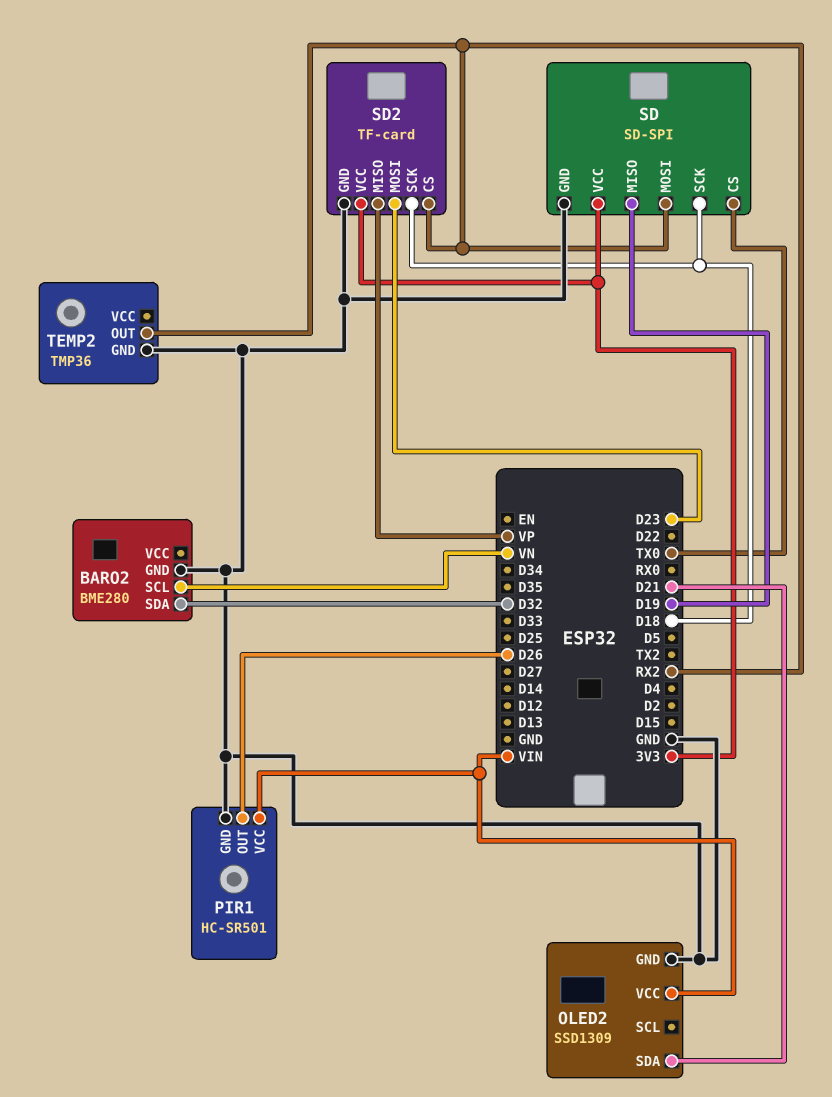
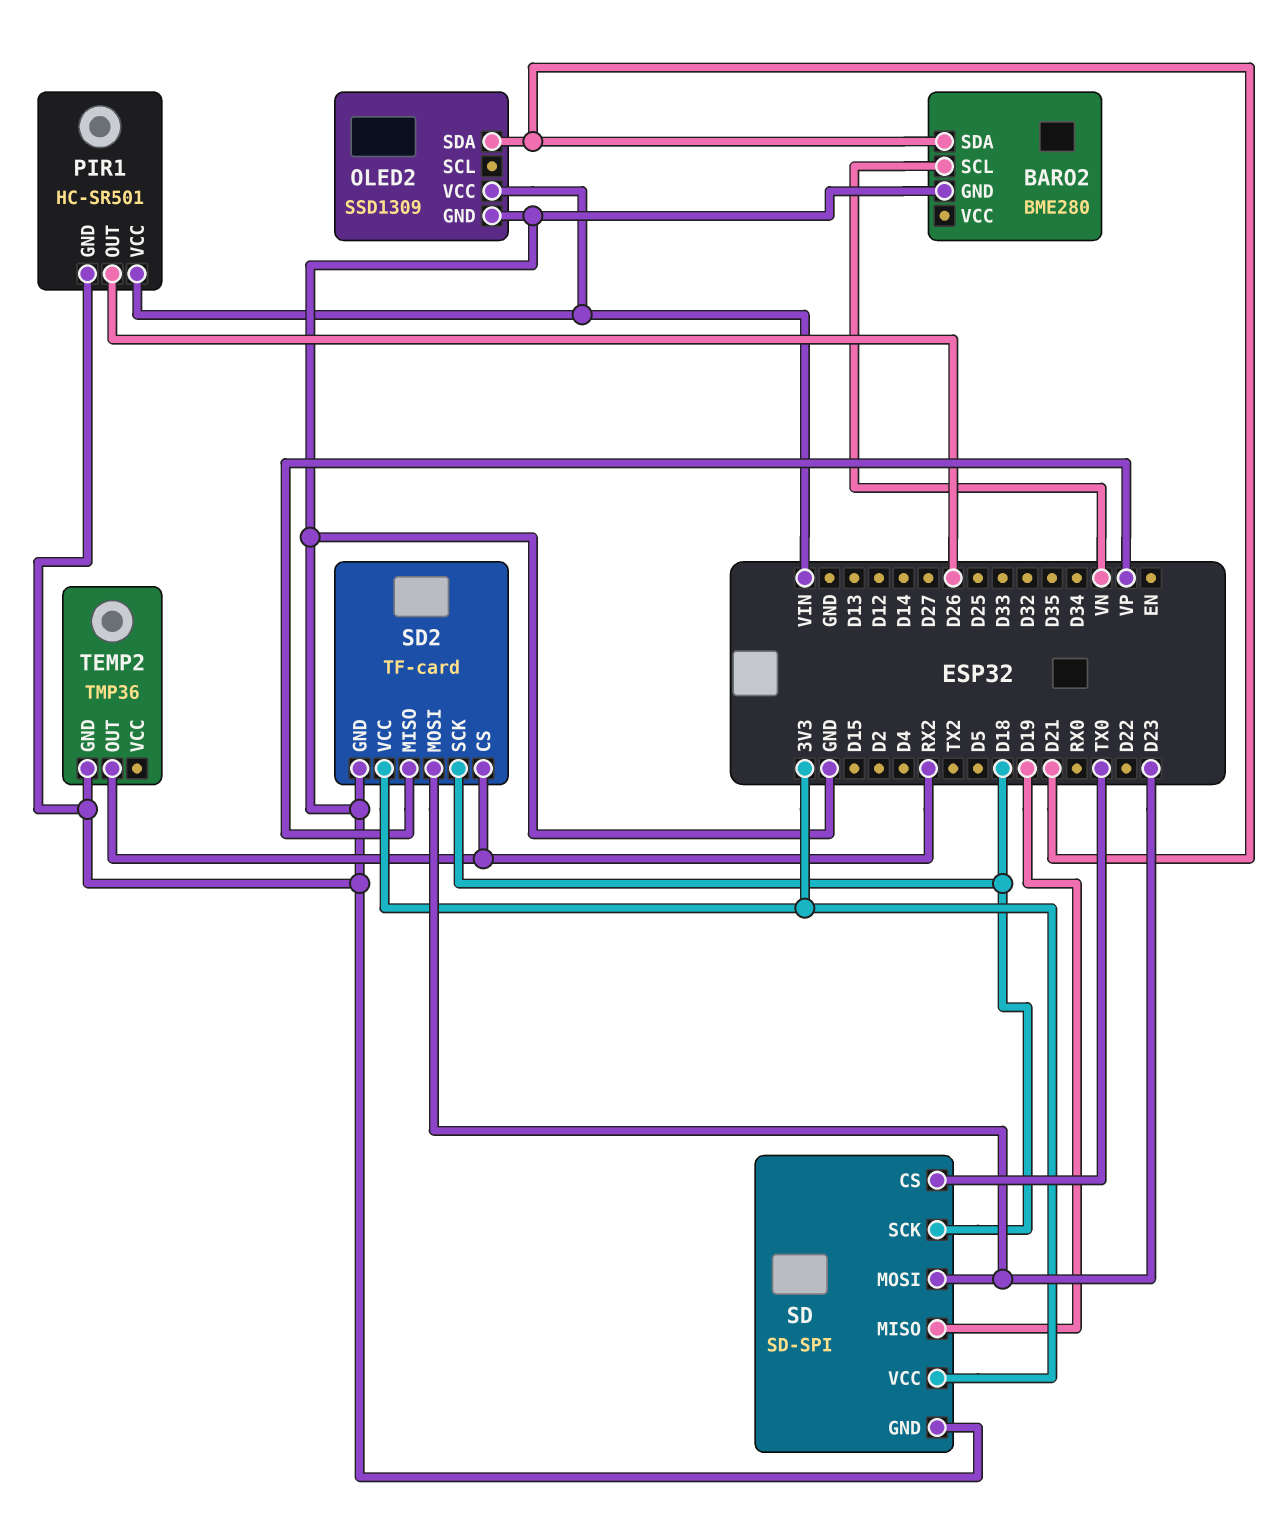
BARO2 pin SDA: D32 -> D21
SD pin MOSI: RX2 -> D23

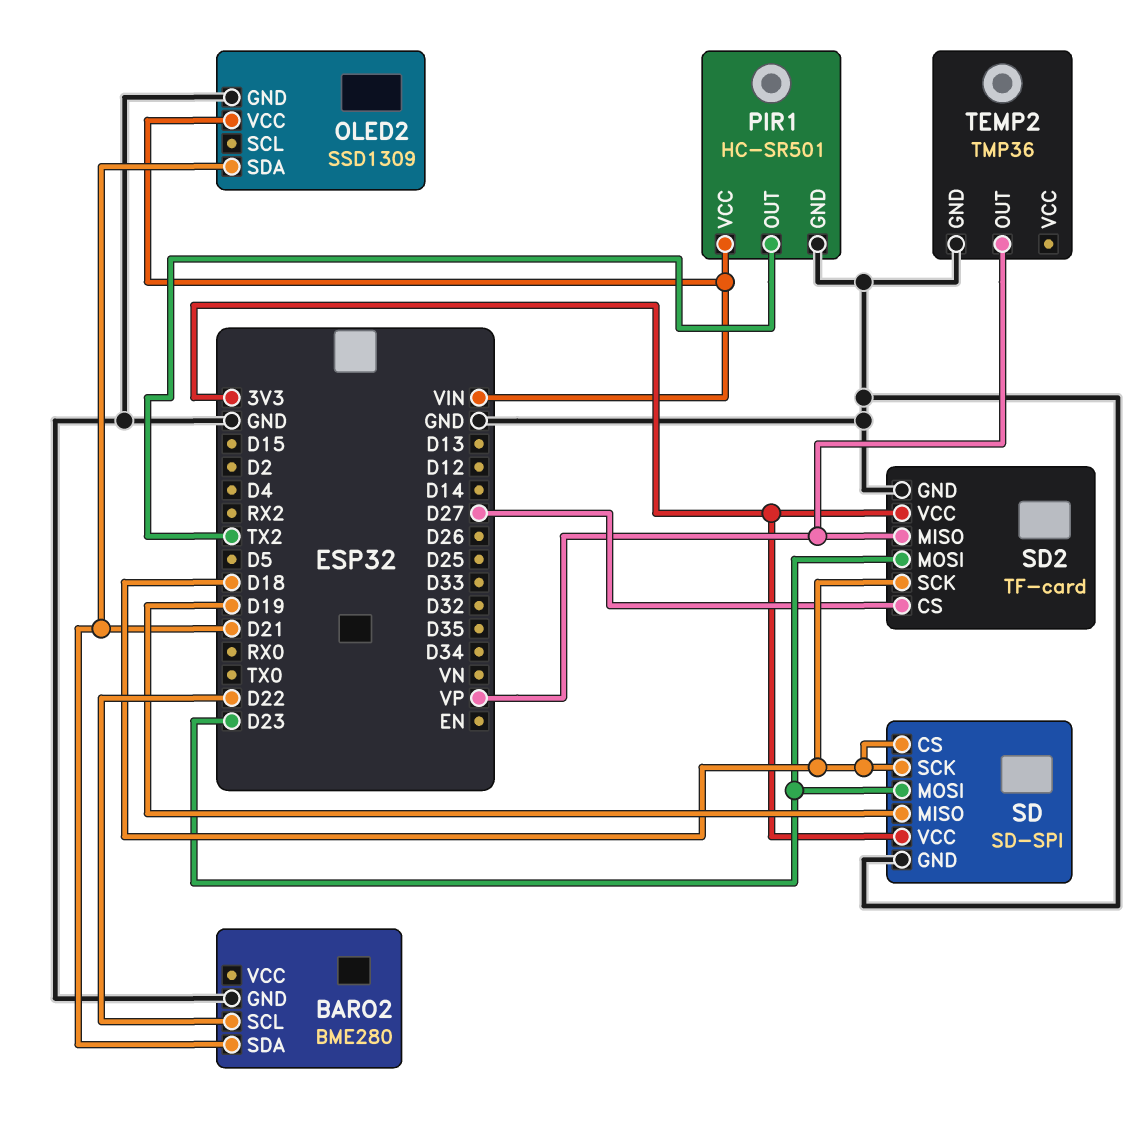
BARO2 pin SCL: VN -> D22
PIR1 pin OUT: D26 -> TX2
SD pin CS: TX0 -> D18
SD2 pin CS: RX2 -> D27
TEMP2 pin OUT: RX2 -> VP

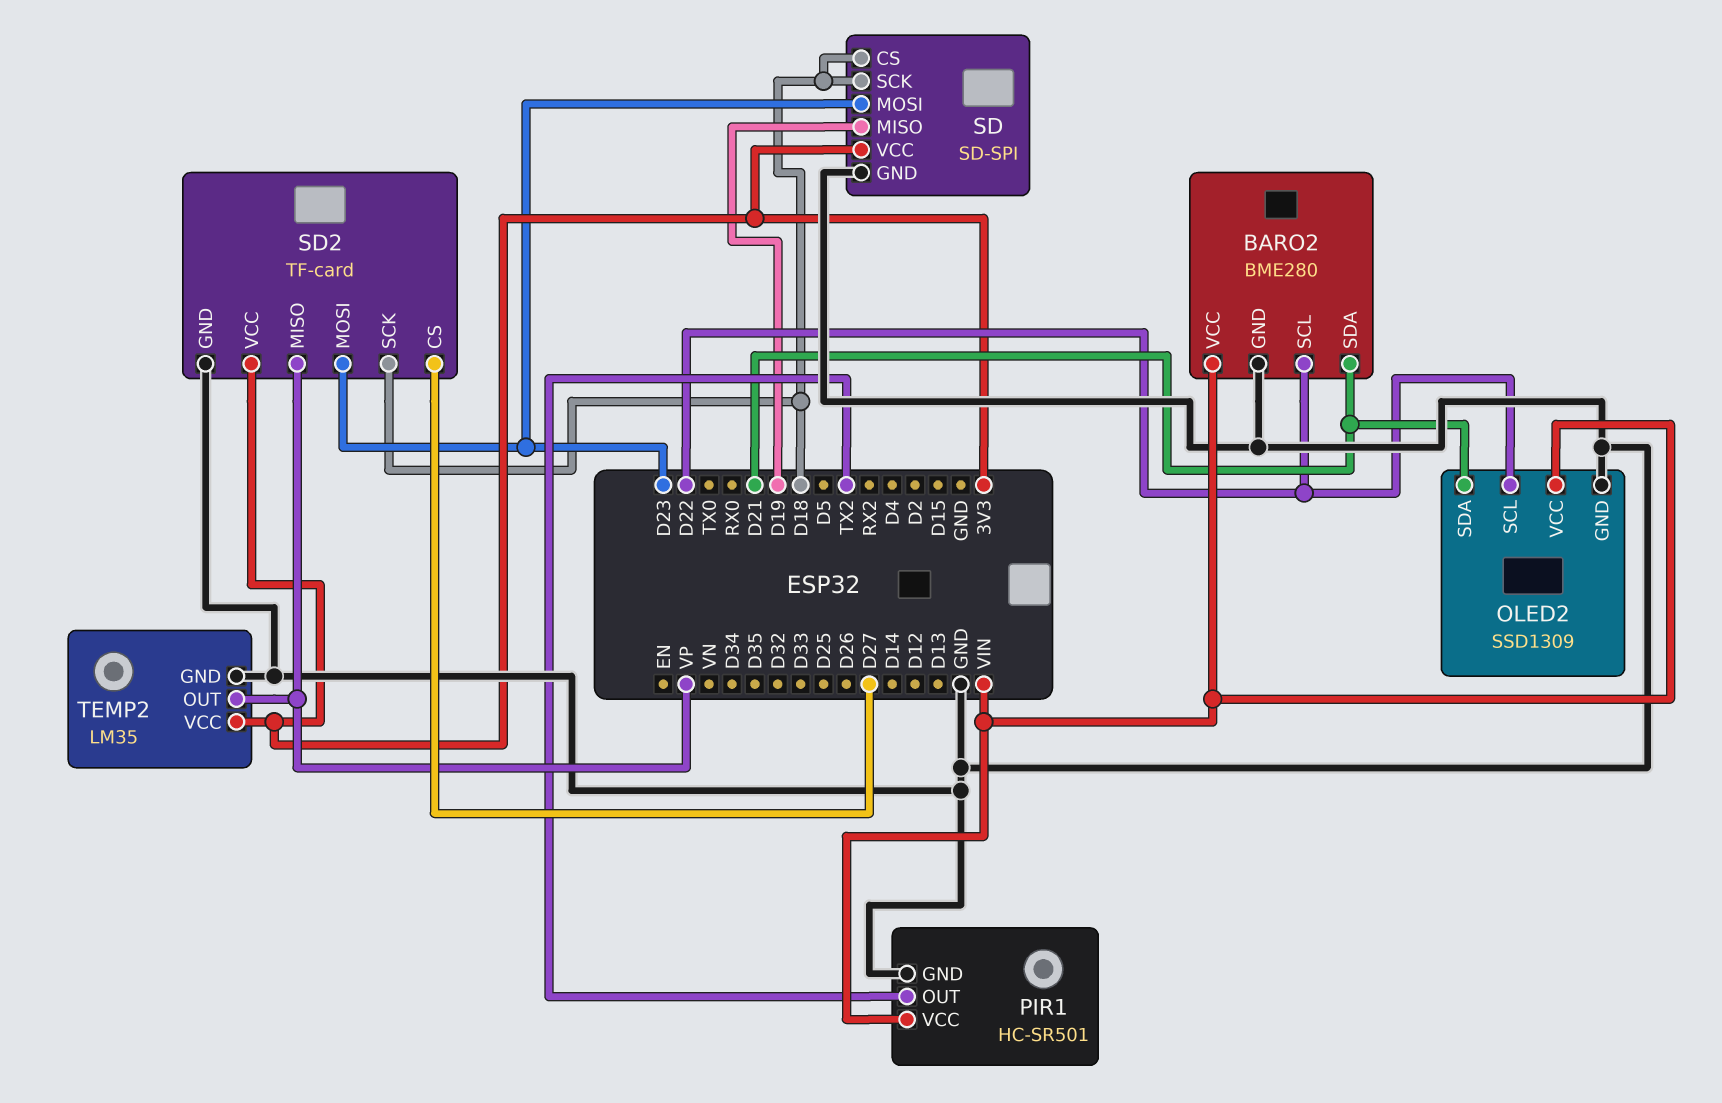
BARO2 pin VCC: none -> VIN
OLED2 pin SCL: none -> D22
TEMP2: TMP36 -> LM35
TEMP2 pin VCC: none -> 3V3

